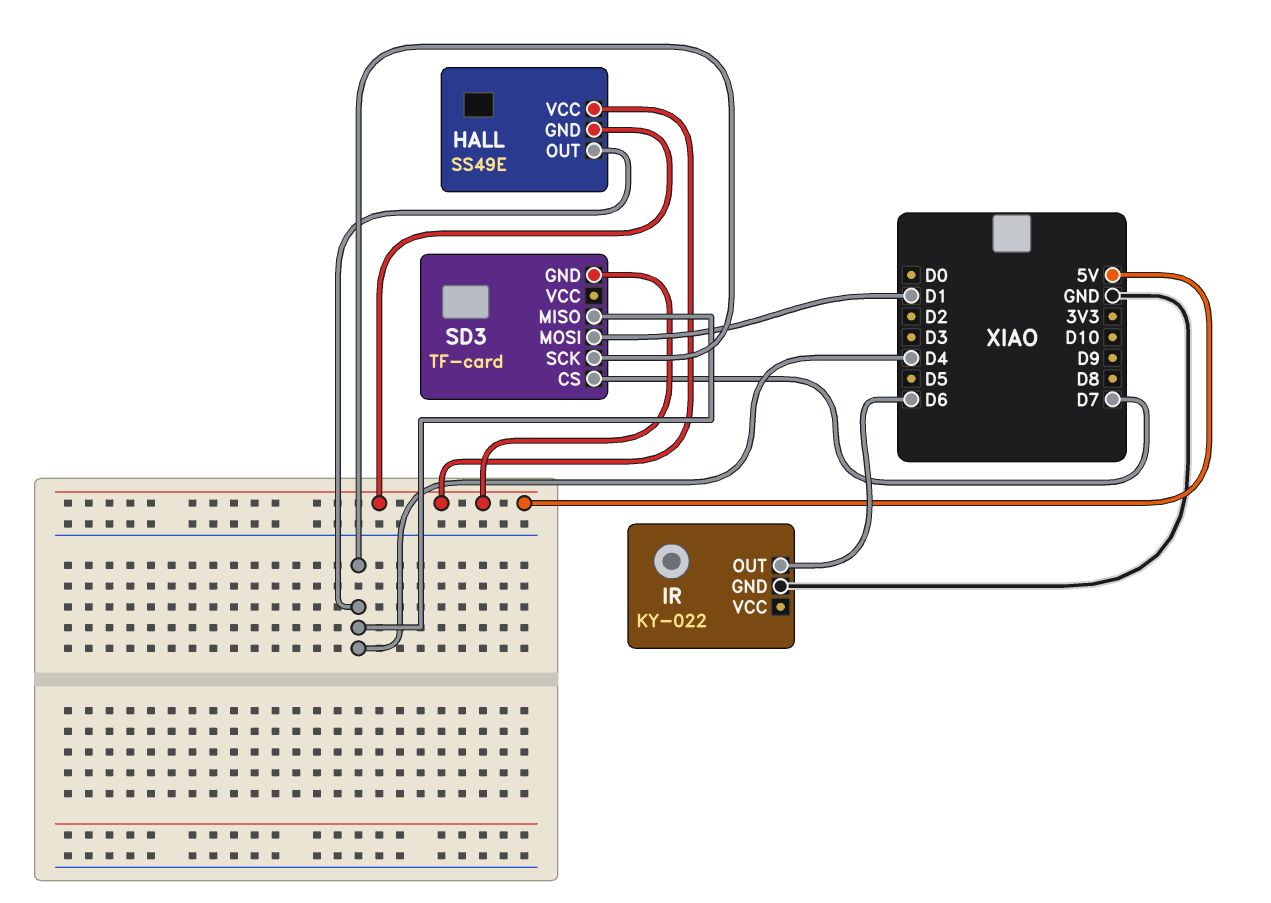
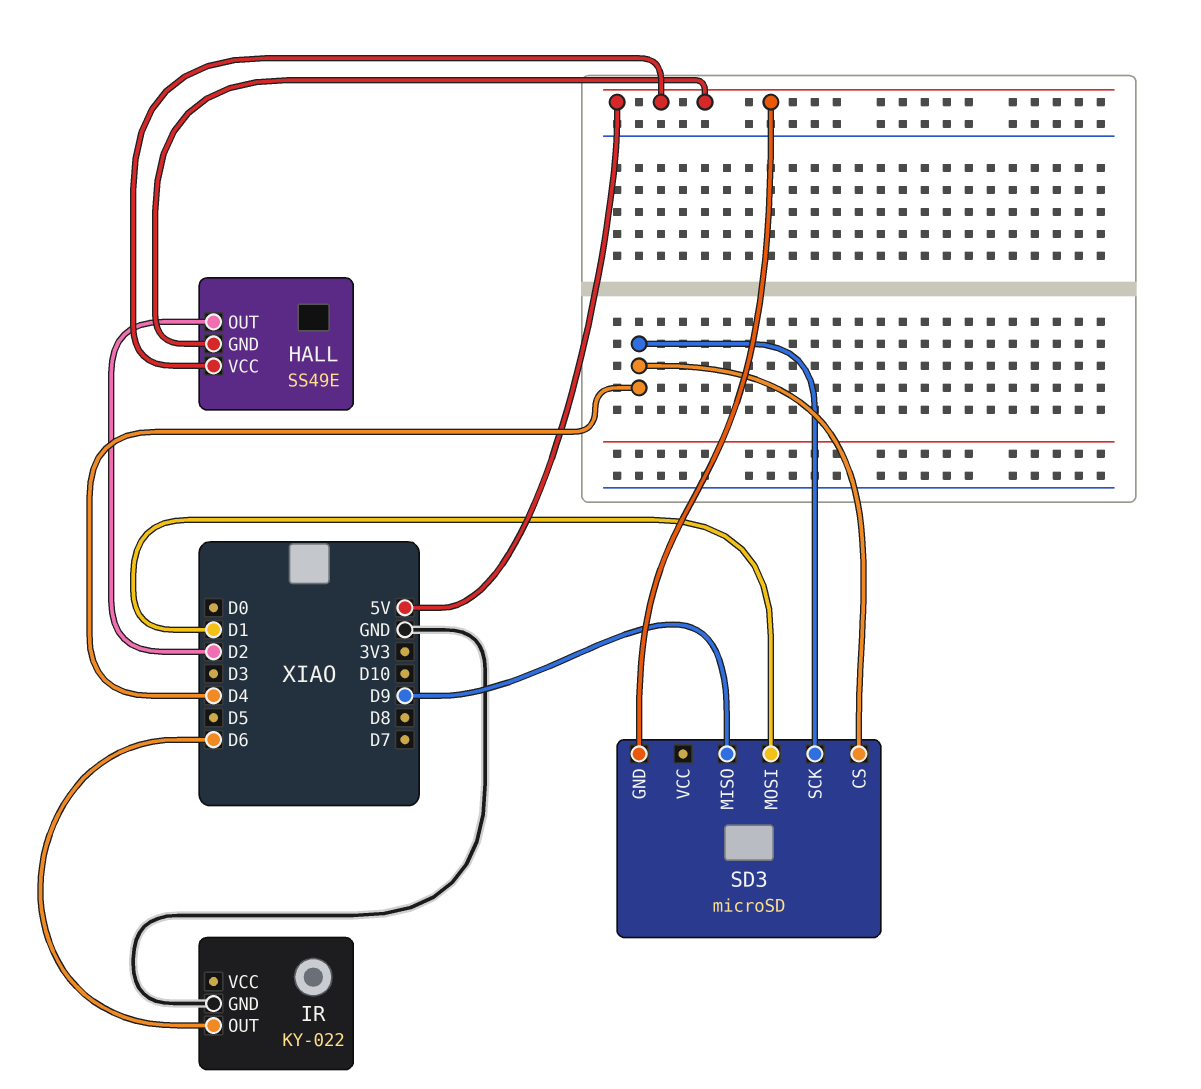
HALL pin OUT: D4 -> D2
SD3: TF-card -> microSD
SD3 pin CS: D7 -> D4
SD3 pin MISO: D4 -> D9

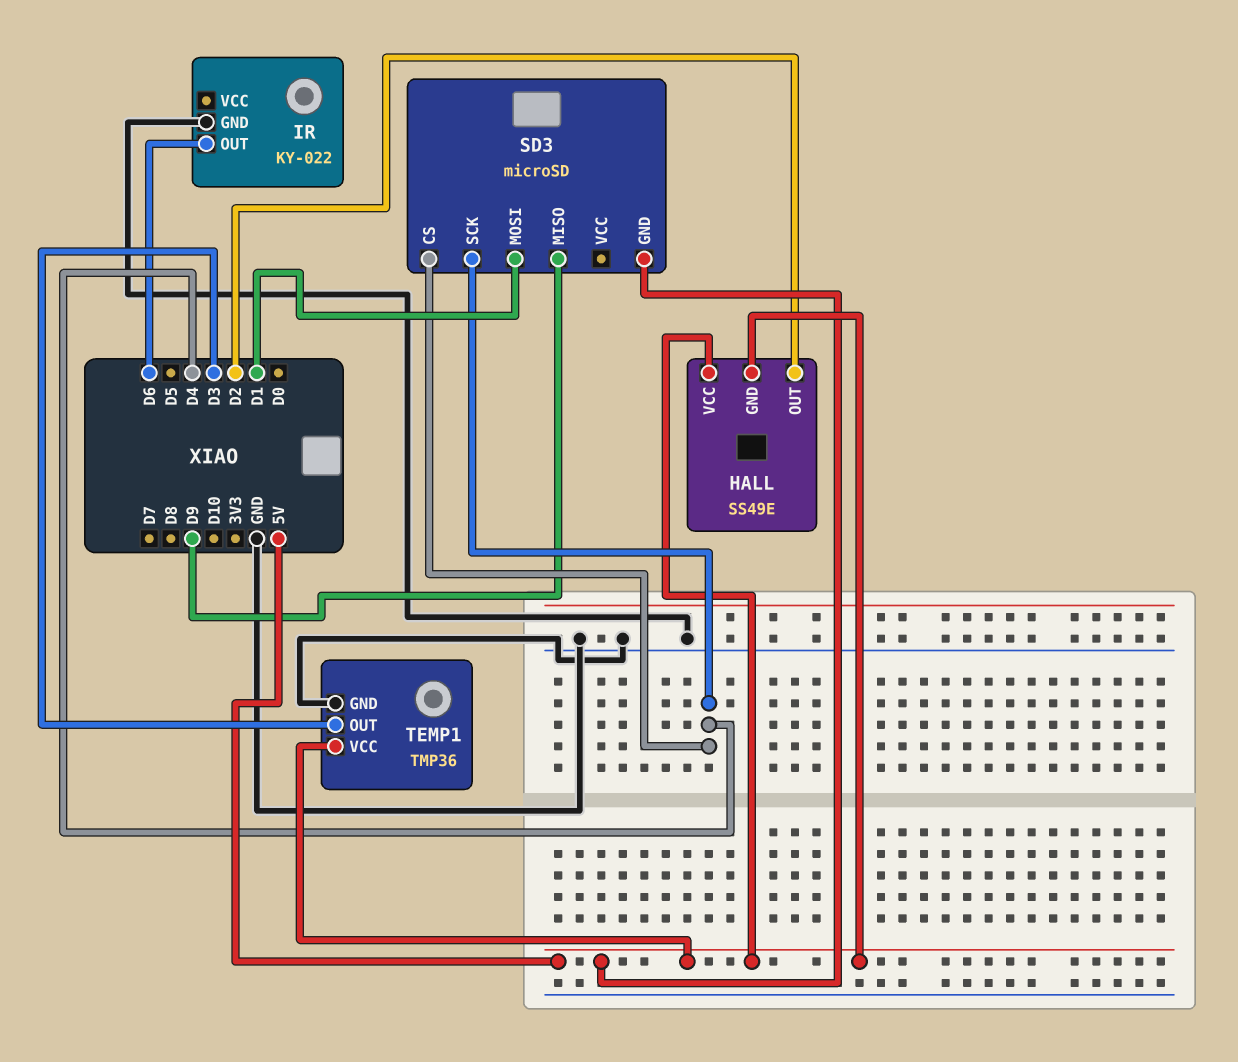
TEMP1: none -> TMP36
TEMP1 pin GND: none -> GND
TEMP1 pin OUT: none -> D3
TEMP1 pin VCC: none -> 5V

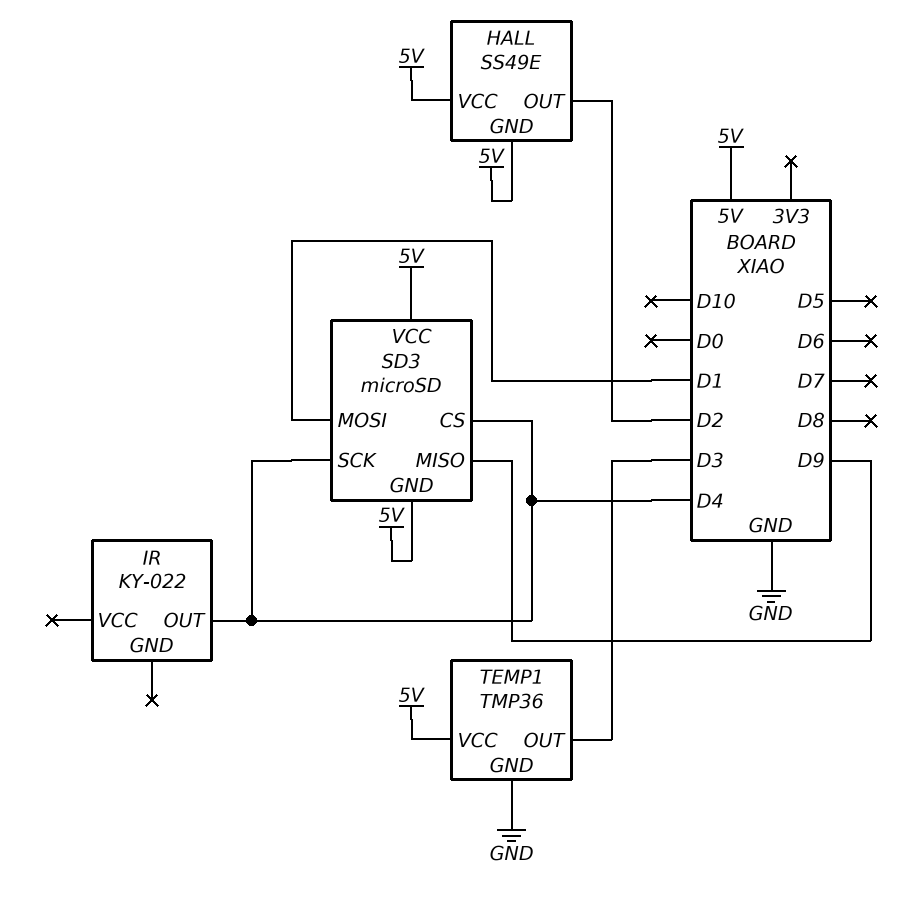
IR pin GND: GND -> none
IR pin OUT: D6 -> D4
SD3 pin VCC: none -> 5V

